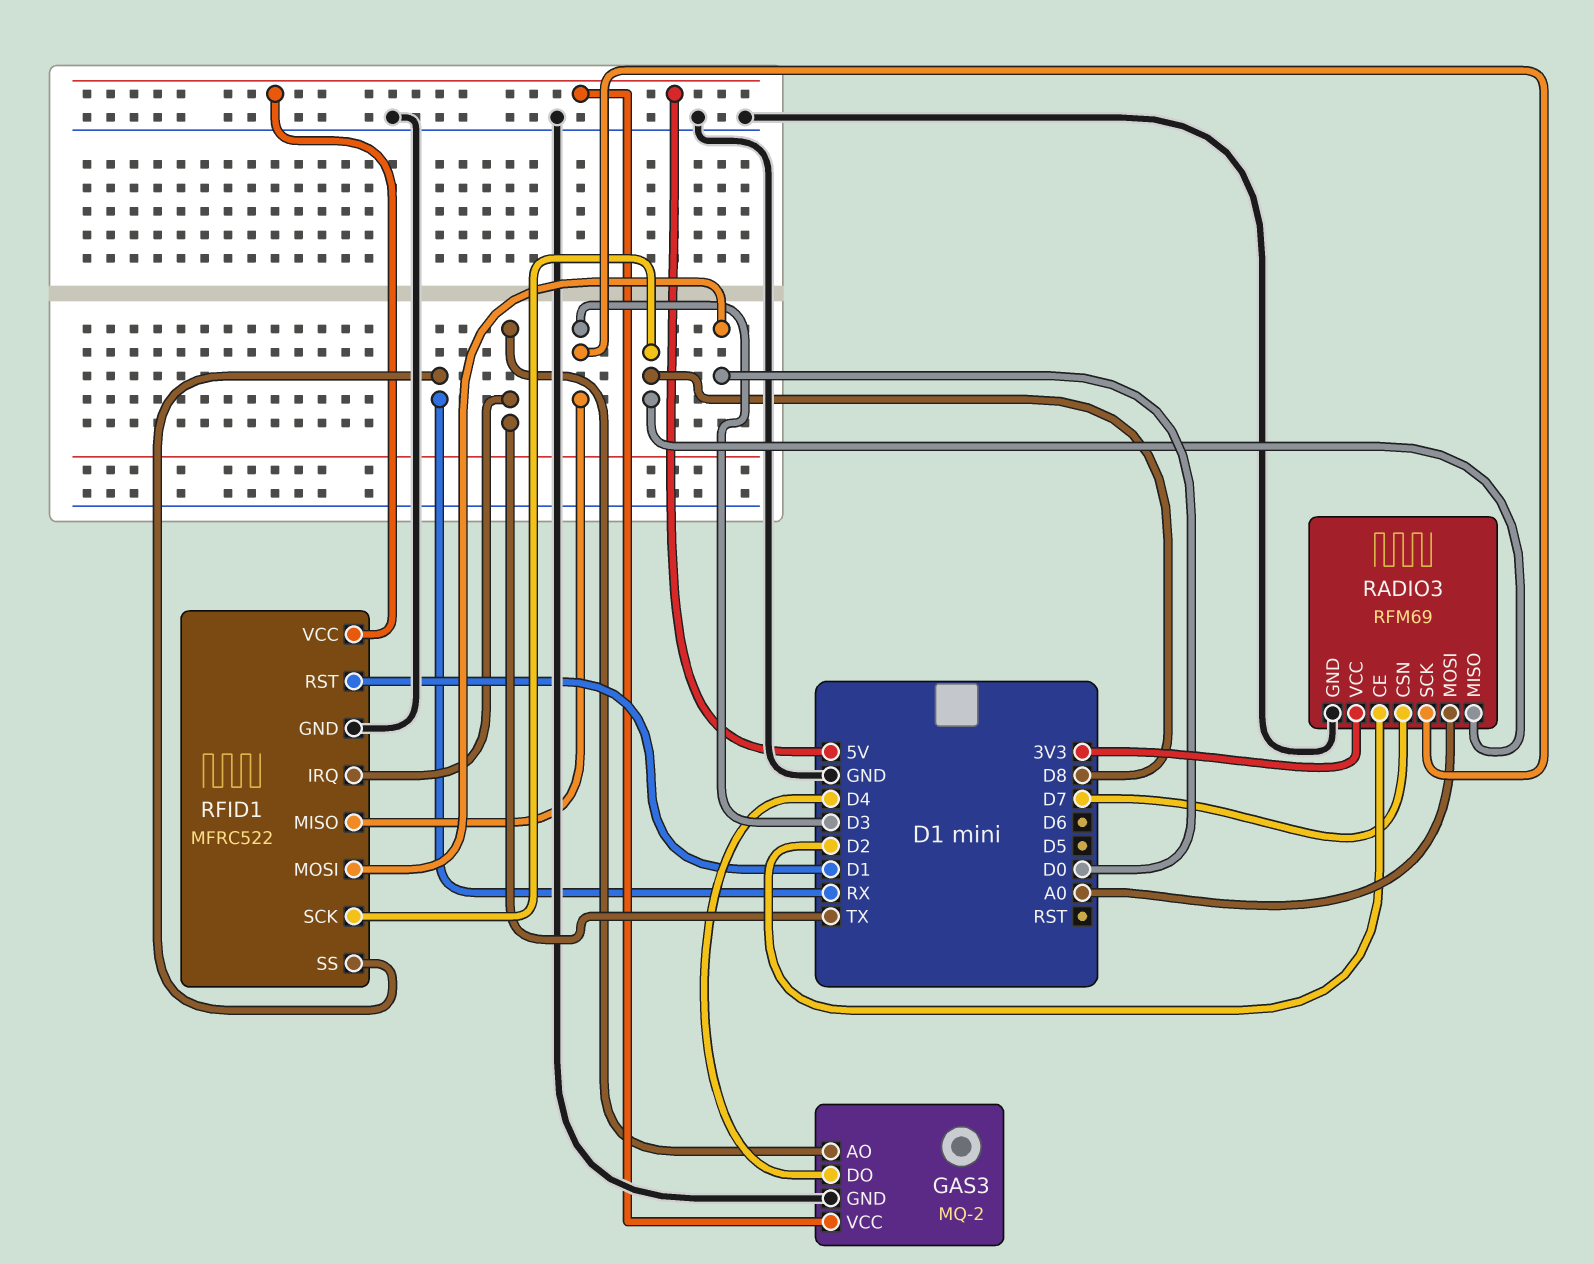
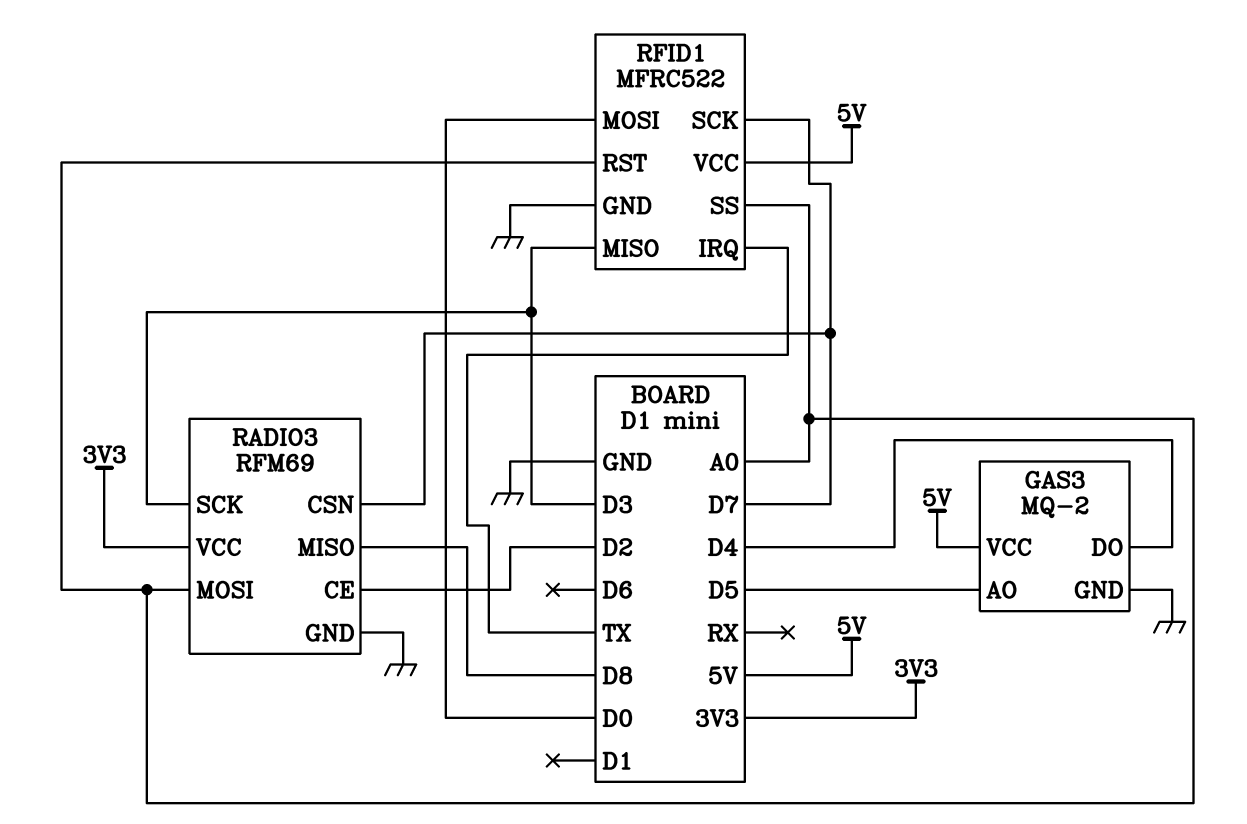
GAS3 pin AO: TX -> D5
RFID1 pin RST: D1 -> A0
RFID1 pin SCK: D8 -> D7
RFID1 pin SS: RX -> A0

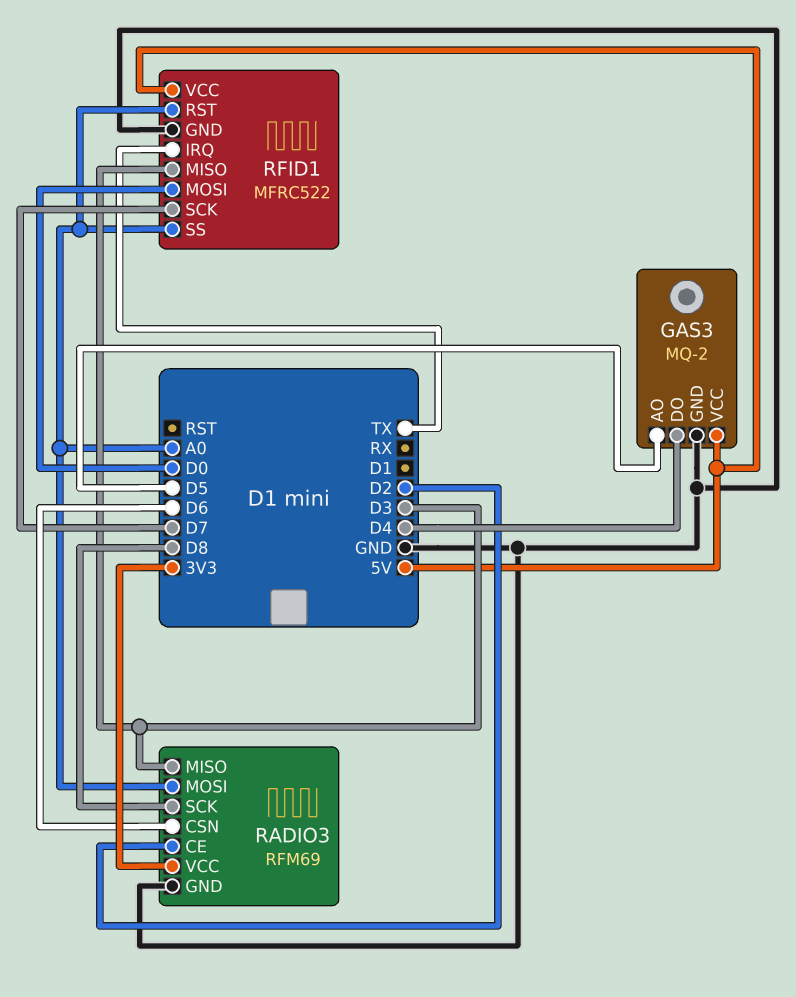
RADIO3 pin CSN: D7 -> D6
RADIO3 pin MISO: D8 -> D3
RADIO3 pin SCK: D3 -> D8

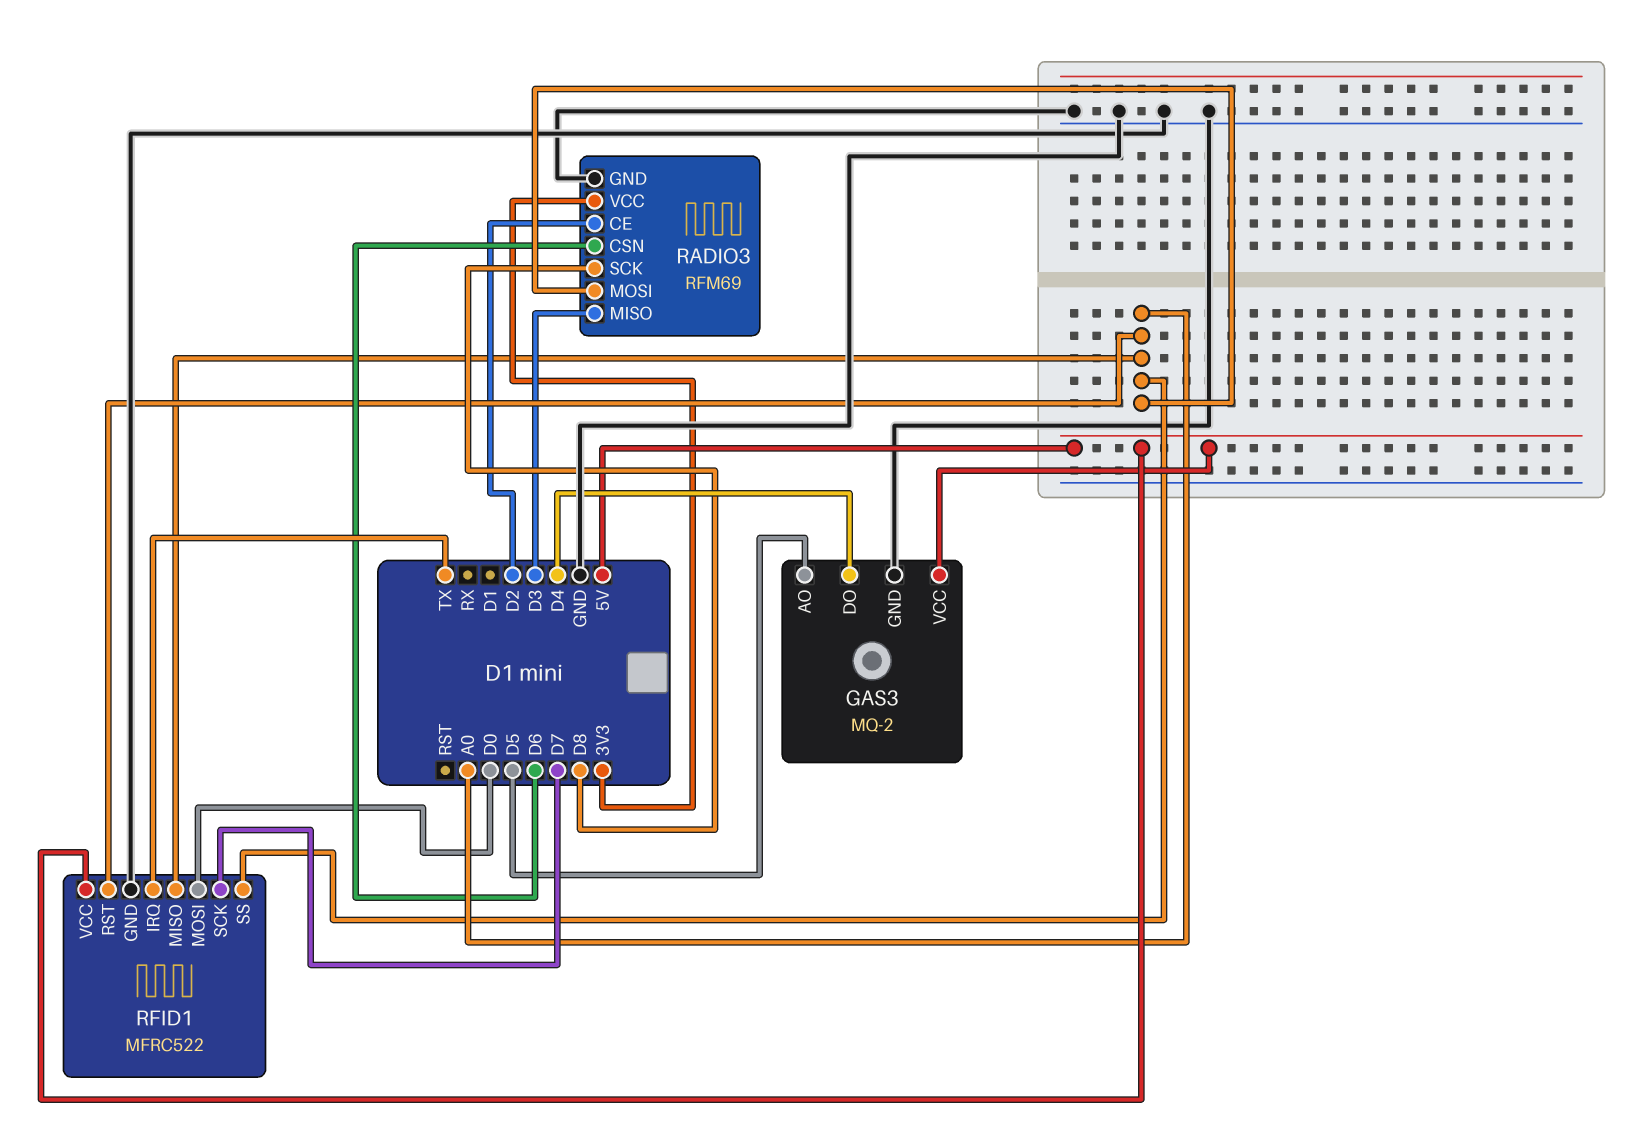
RFID1 pin MISO: D3 -> A0

